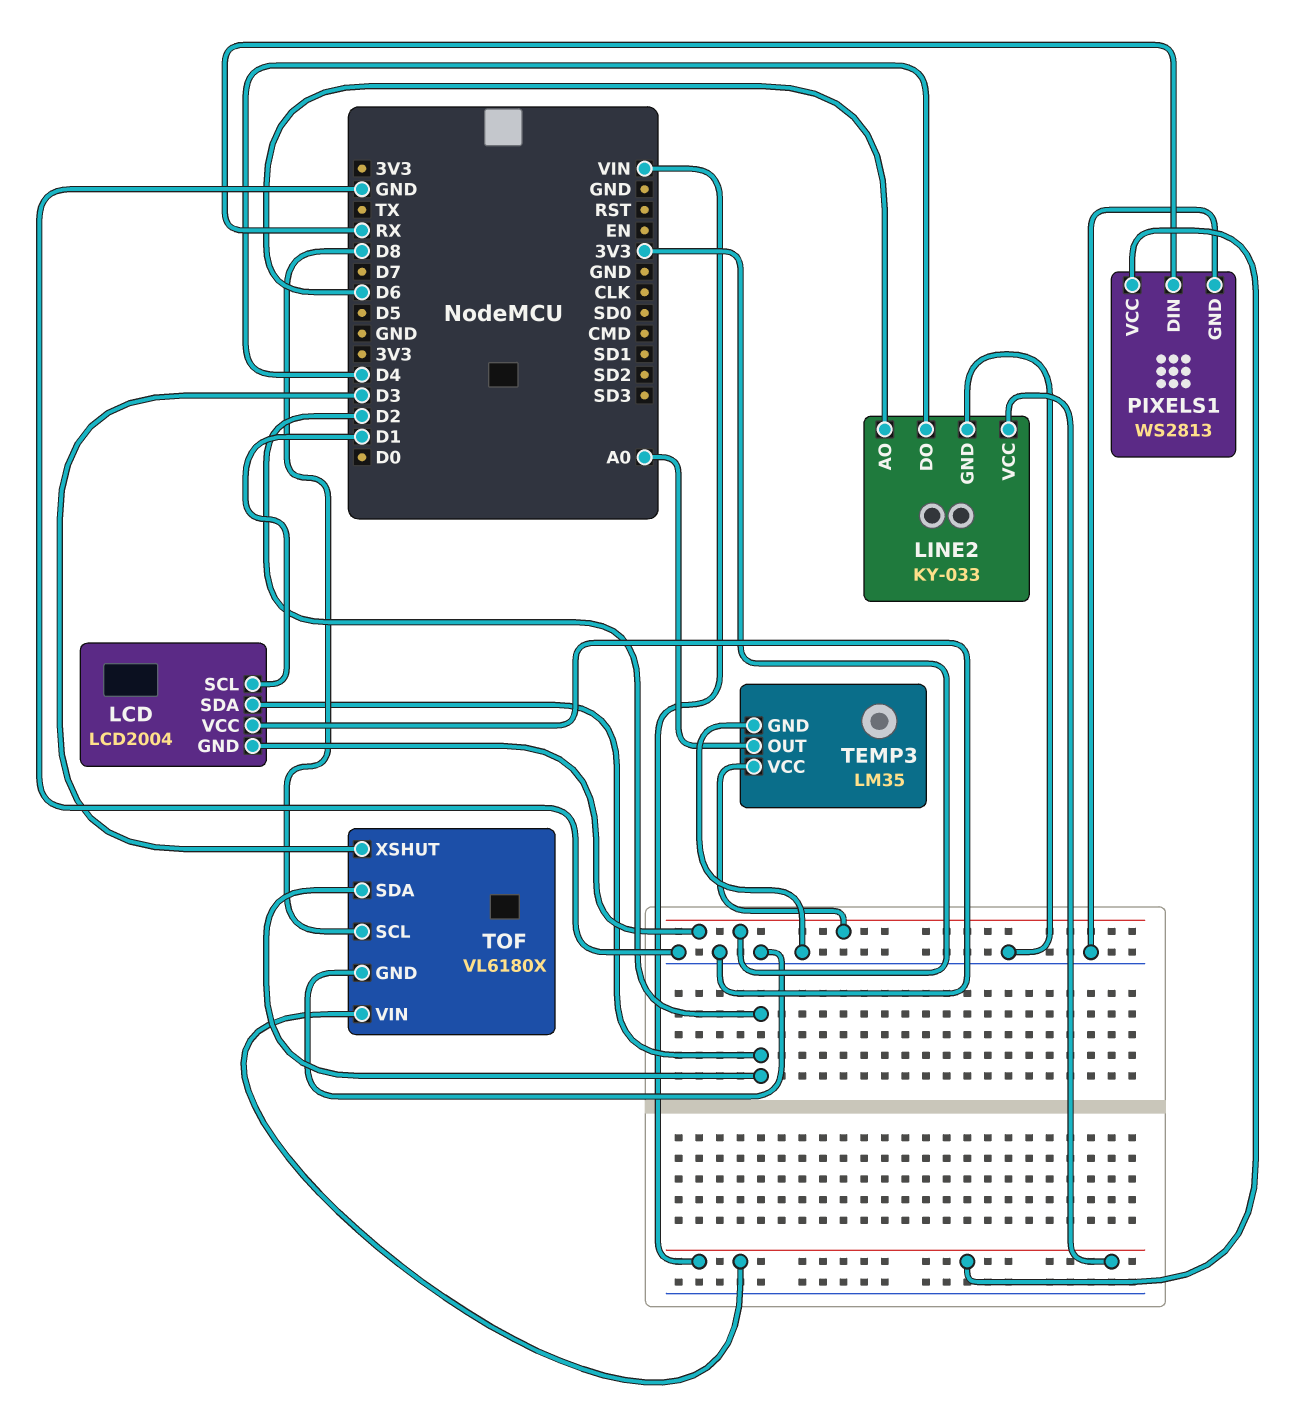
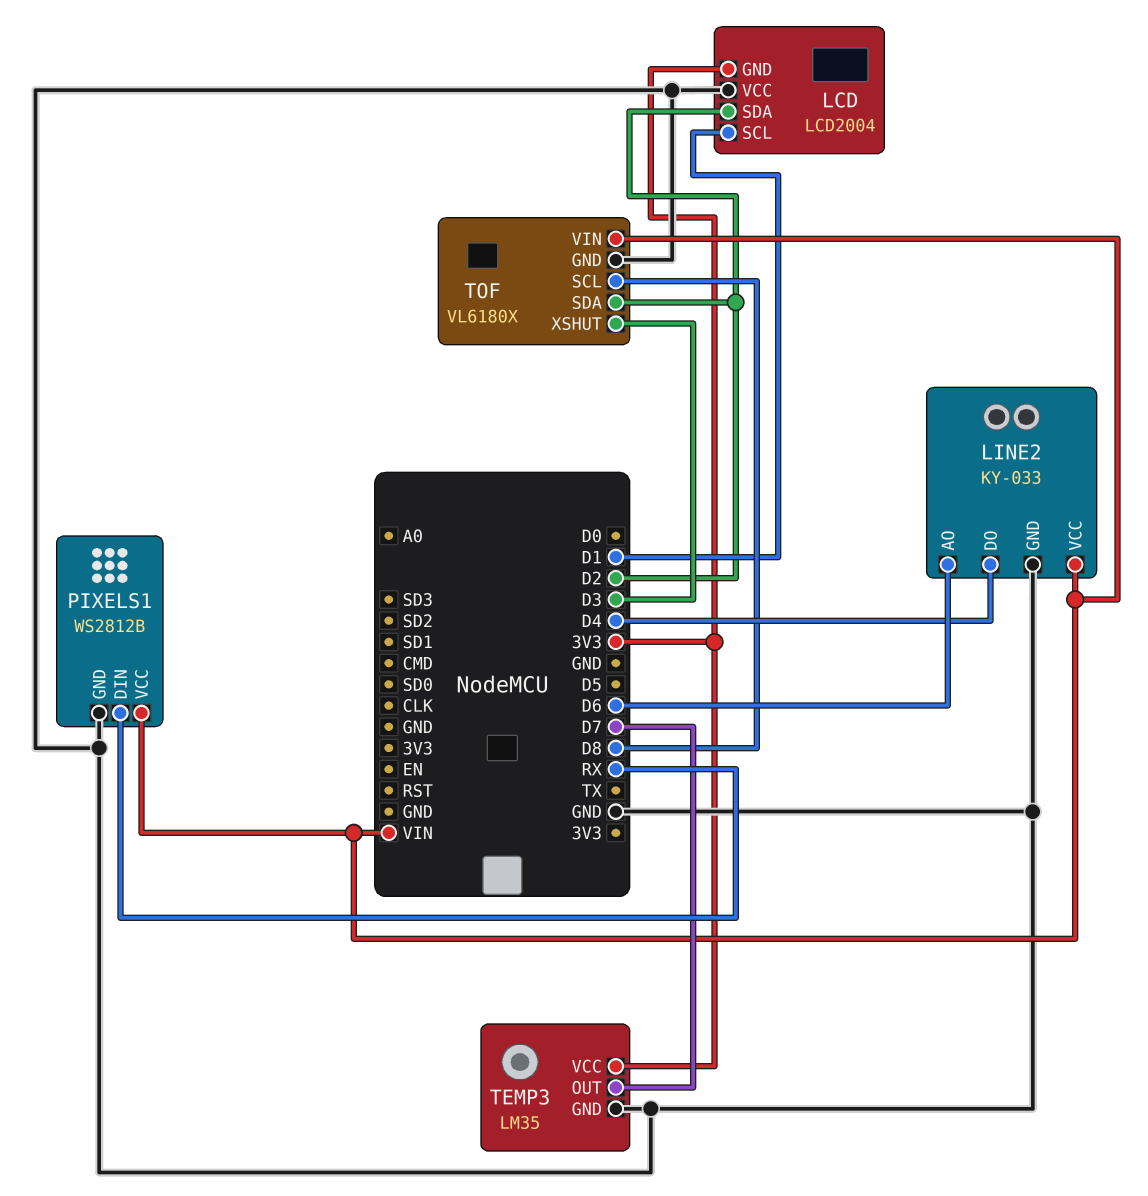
PIXELS1: WS2813 -> WS2812B
TEMP3 pin OUT: A0 -> D7

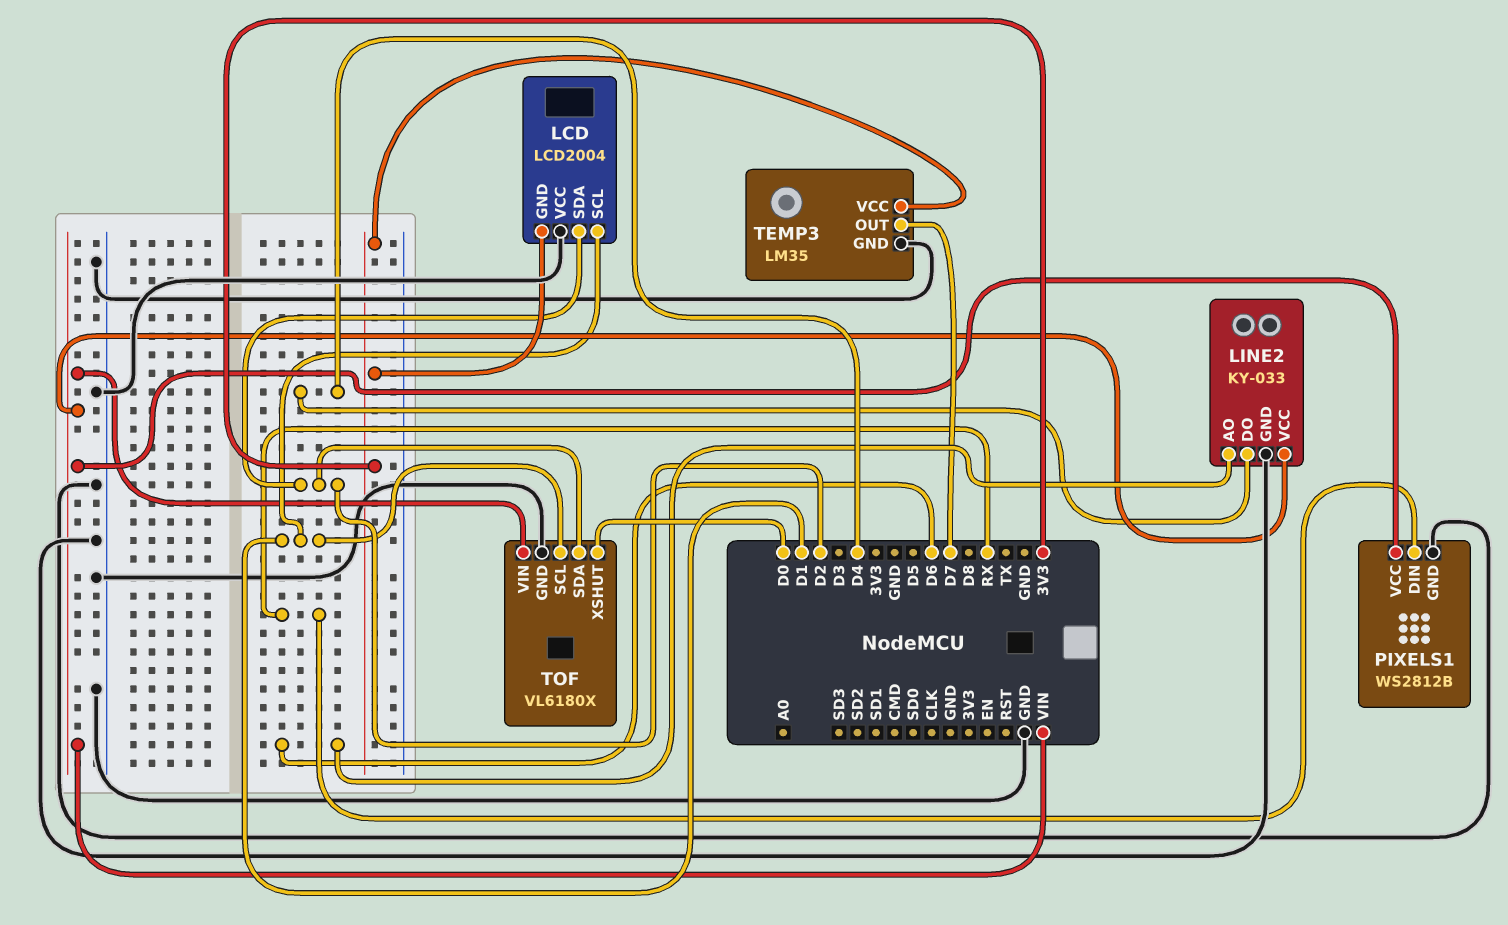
TOF pin SCL: D8 -> D1
TOF pin XSHUT: D3 -> D0

